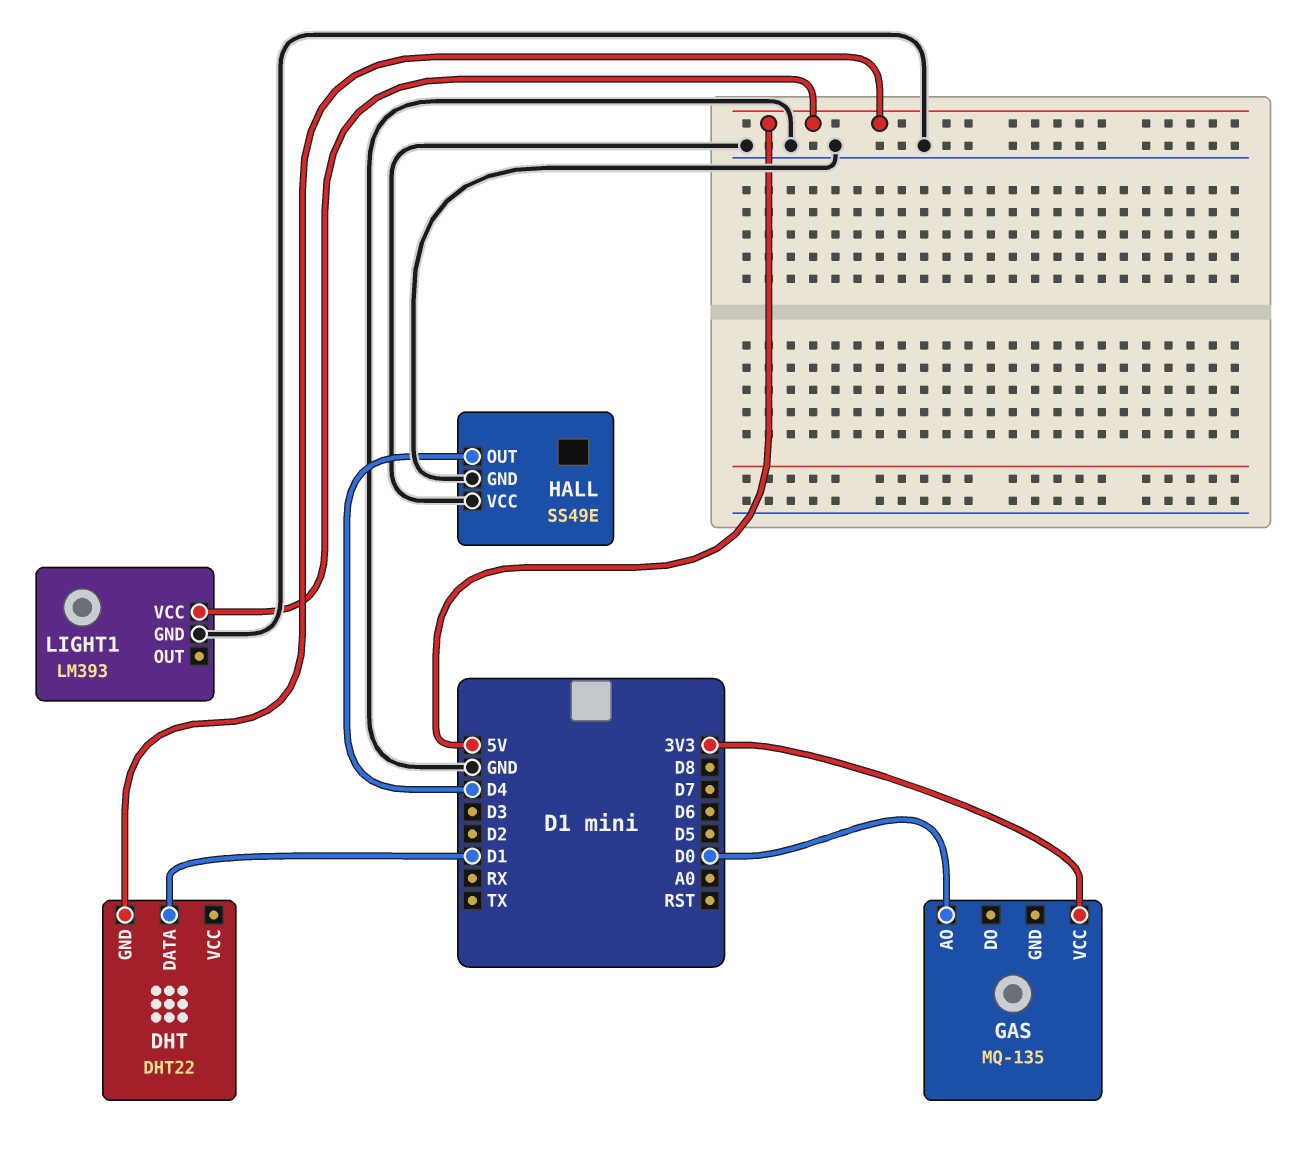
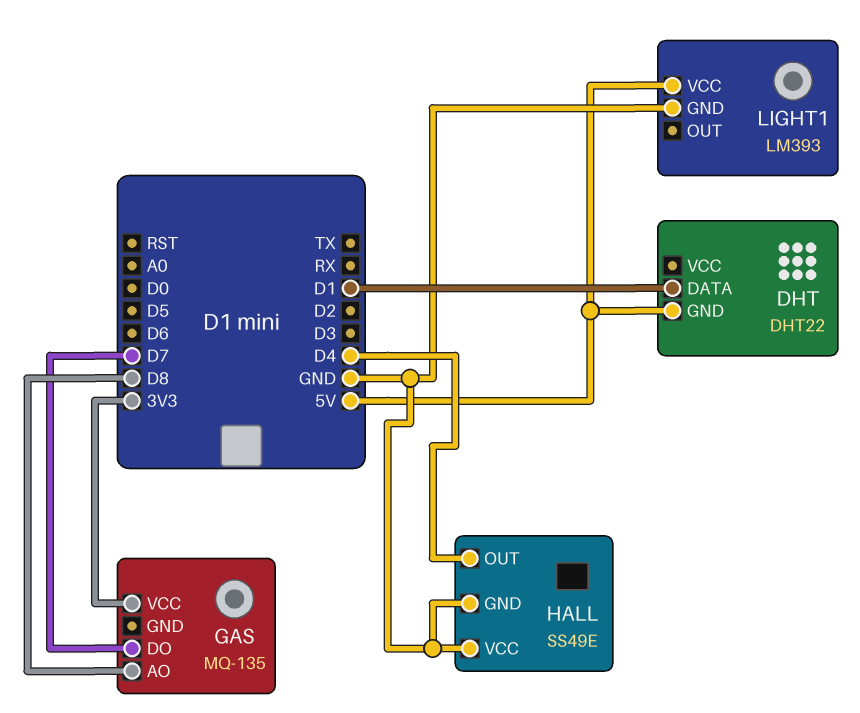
GAS pin AO: D0 -> D8
GAS pin DO: none -> D7

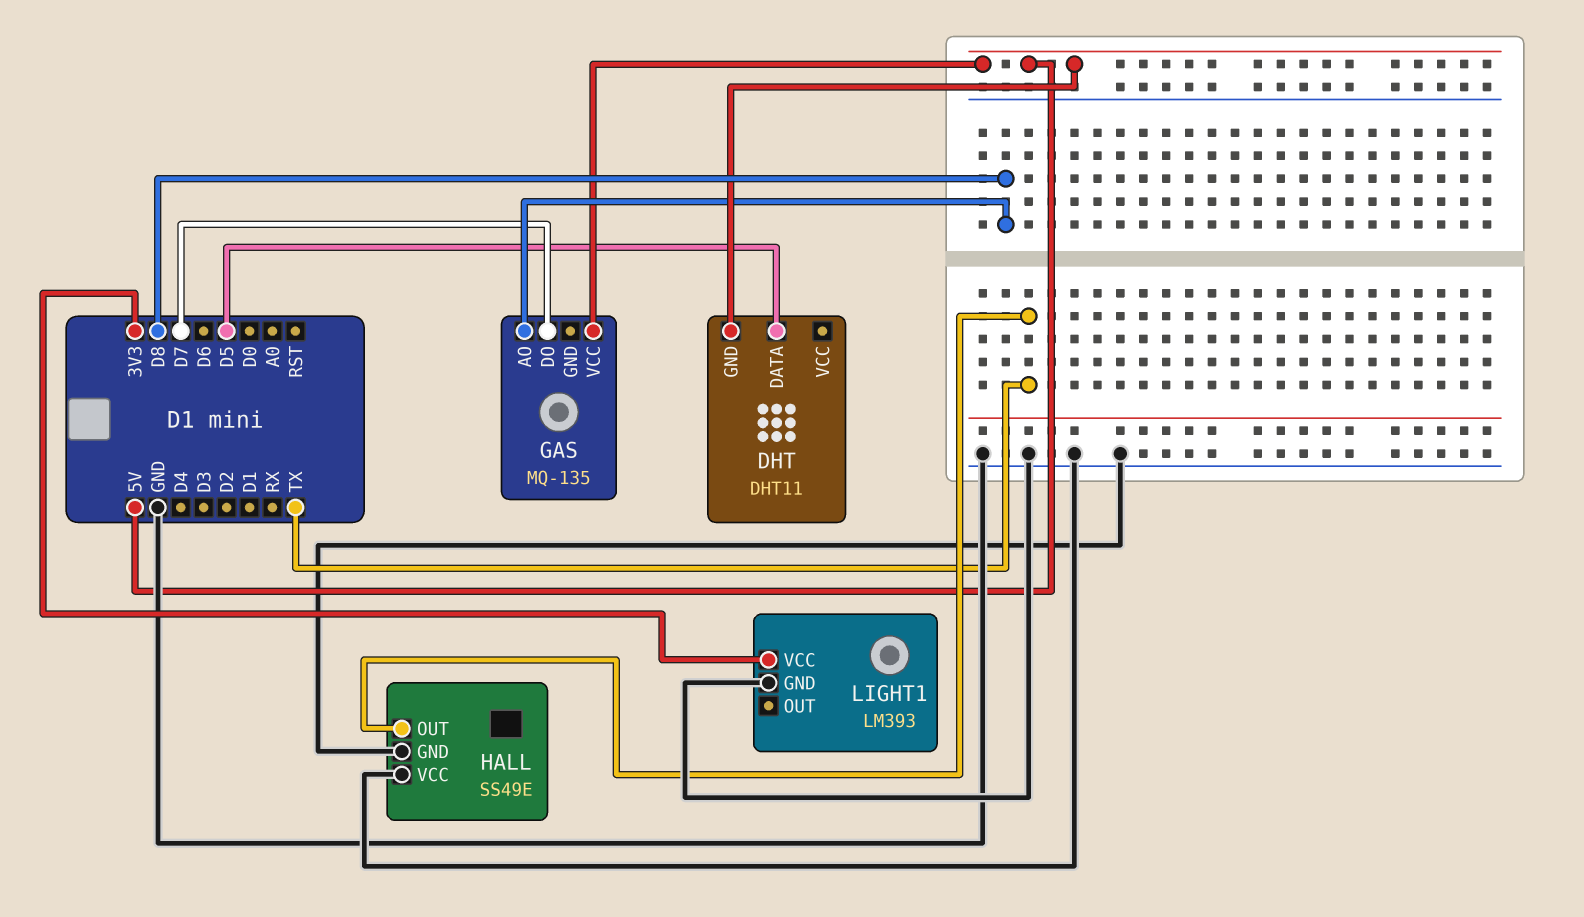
DHT: DHT22 -> DHT11
DHT pin DATA: D1 -> D5
GAS pin VCC: 3V3 -> 5V
HALL pin OUT: D4 -> TX
LIGHT1 pin VCC: 5V -> 3V3

